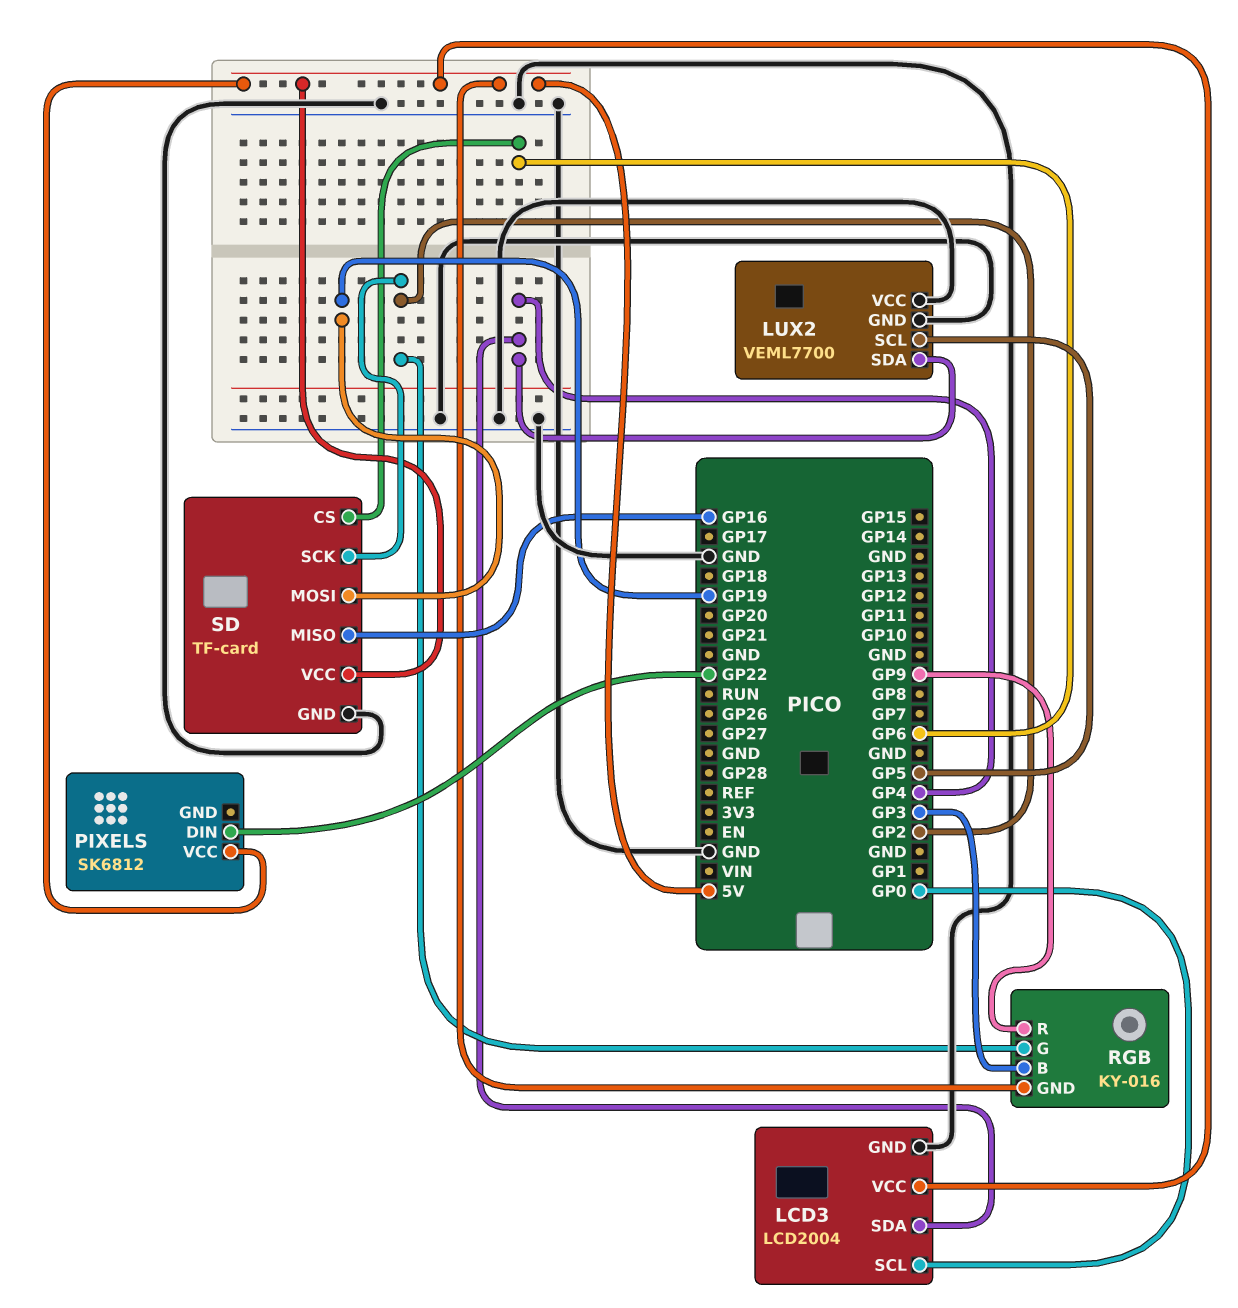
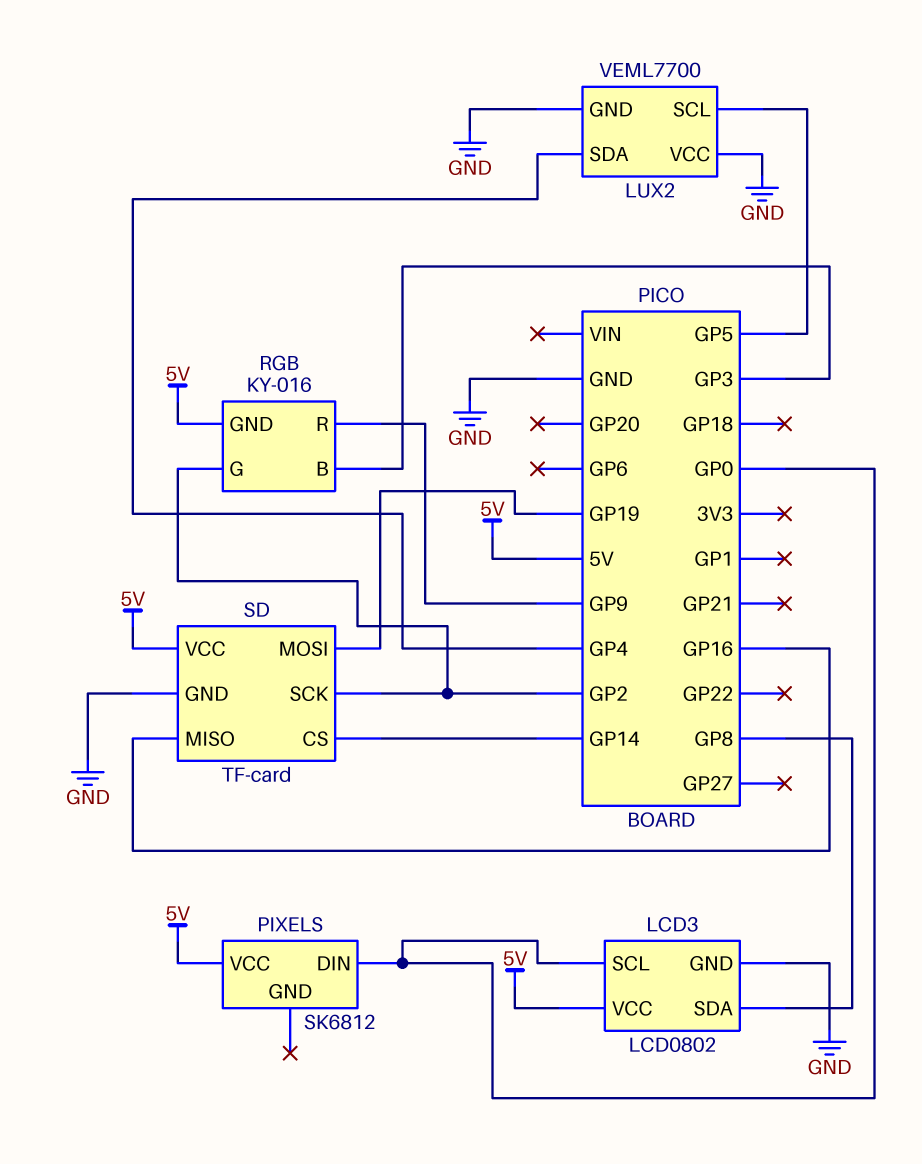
LCD3: LCD2004 -> LCD0802
LCD3 pin SDA: GP4 -> GP8
PIXELS pin DIN: GP22 -> GP0
SD pin CS: GP6 -> GP14

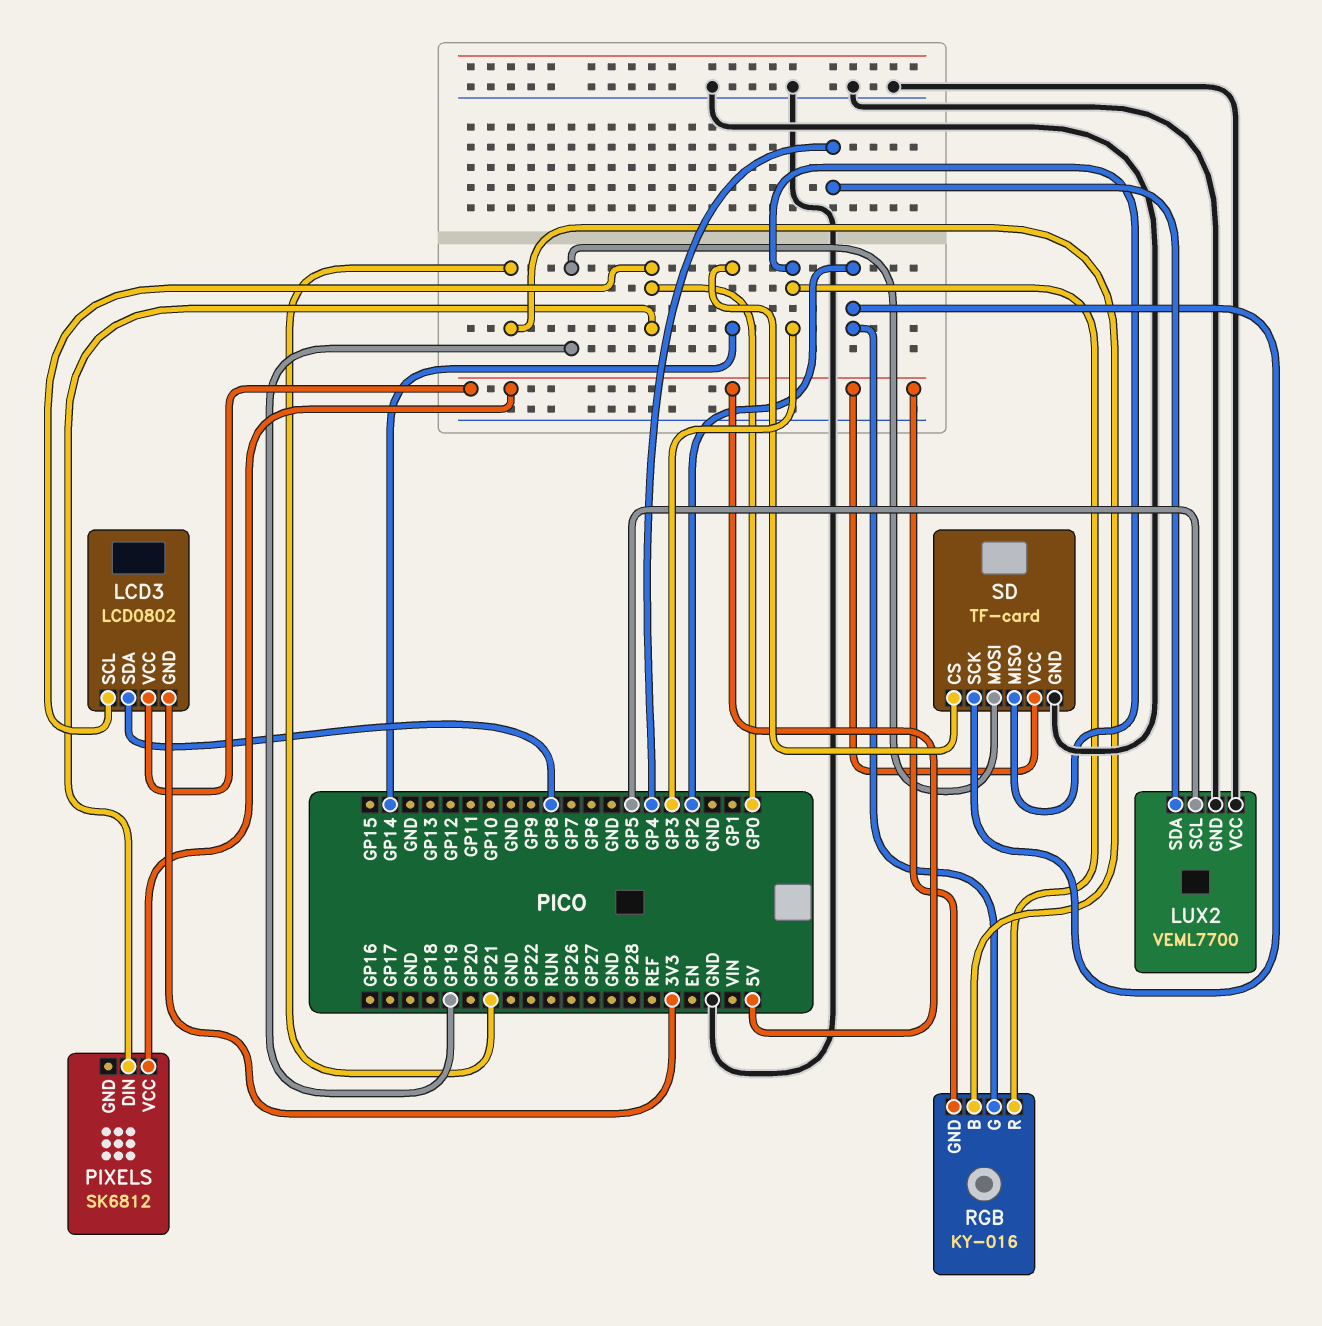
LCD3 pin GND: GND -> 3V3
RGB pin B: GP3 -> GP21
RGB pin R: GP9 -> GP3
SD pin MISO: GP16 -> GP3

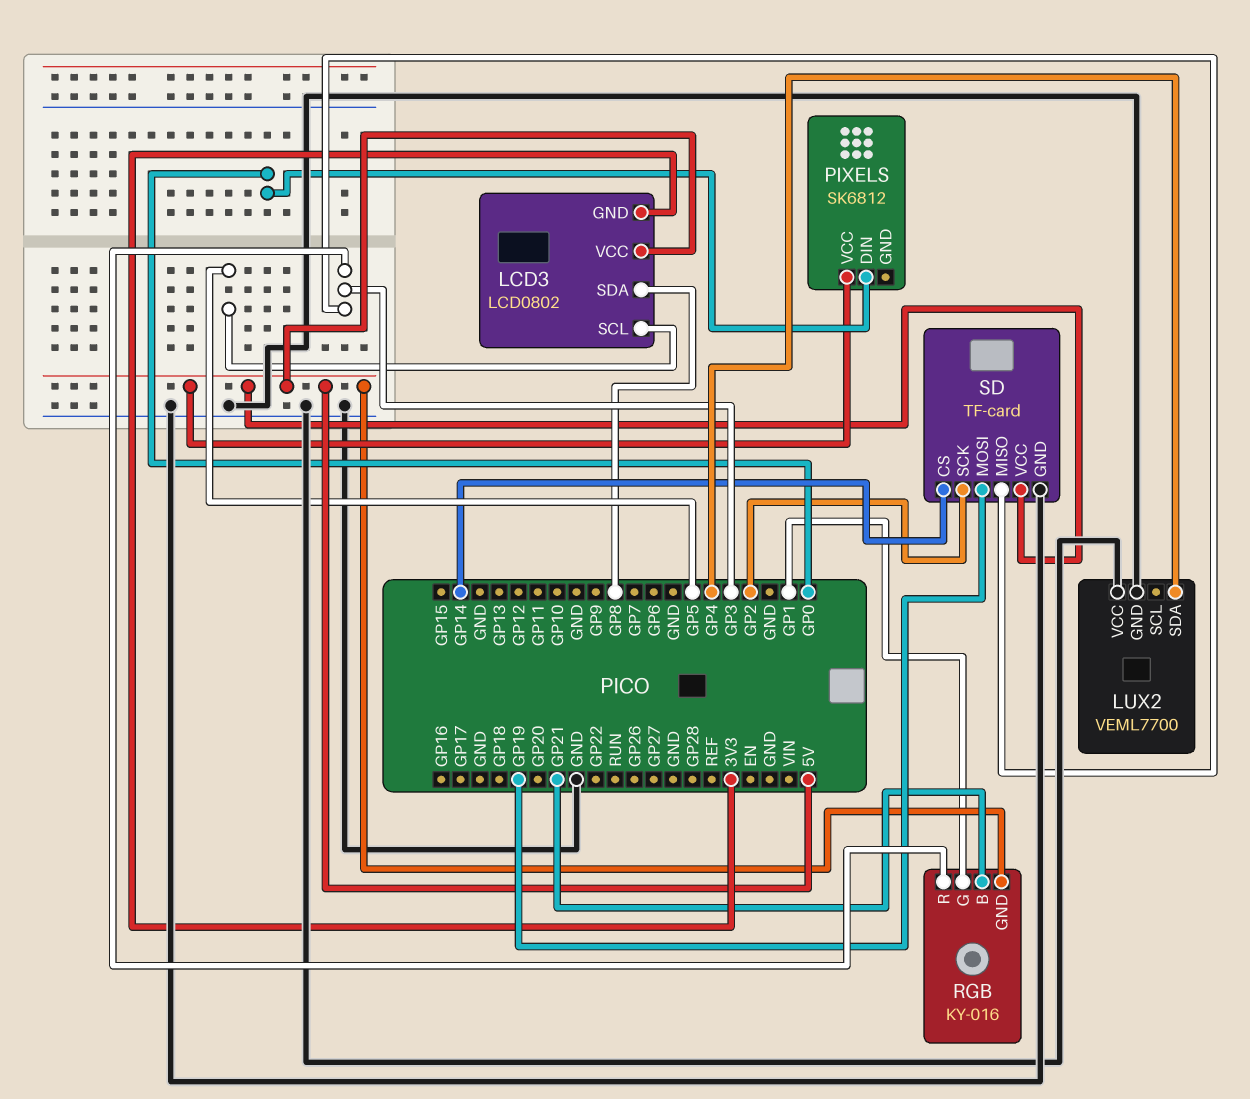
LCD3 pin SCL: GP0 -> GP5
LUX2 pin SCL: GP5 -> none
RGB pin G: GP2 -> GP1

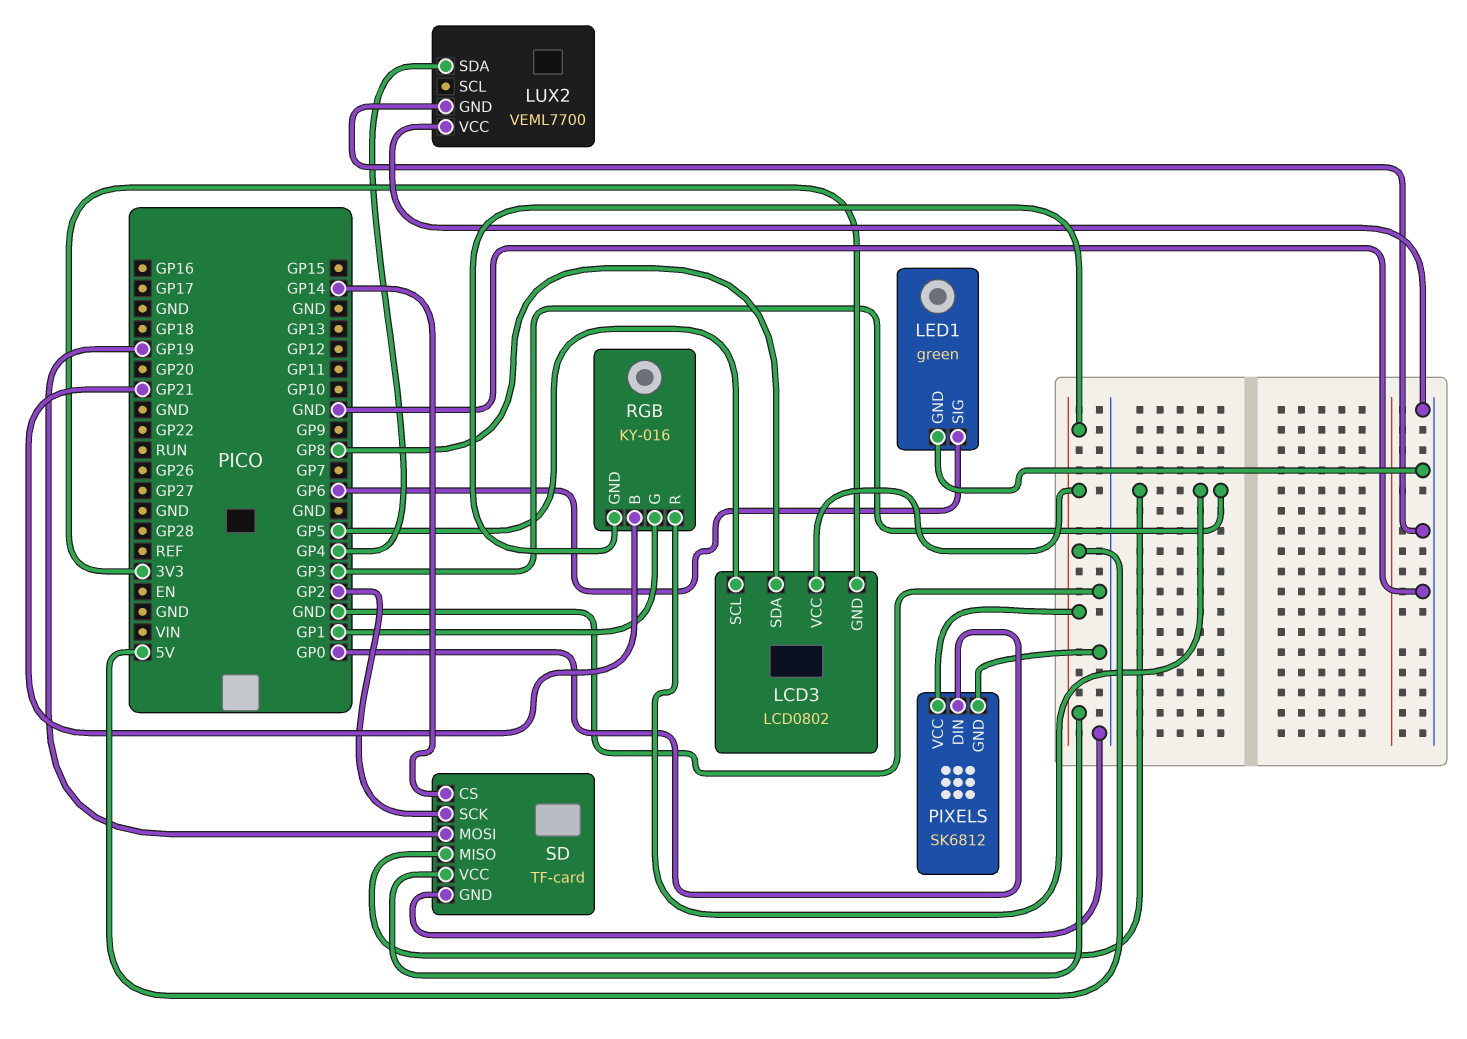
LED1: none -> green
LED1 pin GND: none -> GND
LED1 pin SIG: none -> GP6
PIXELS pin GND: none -> GND

